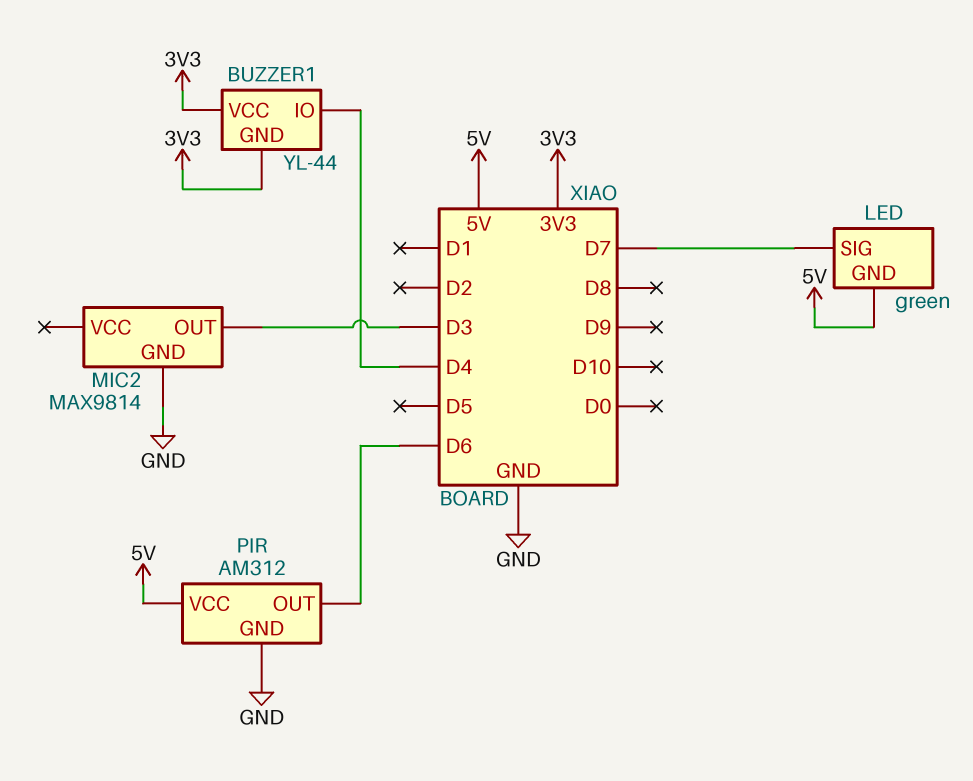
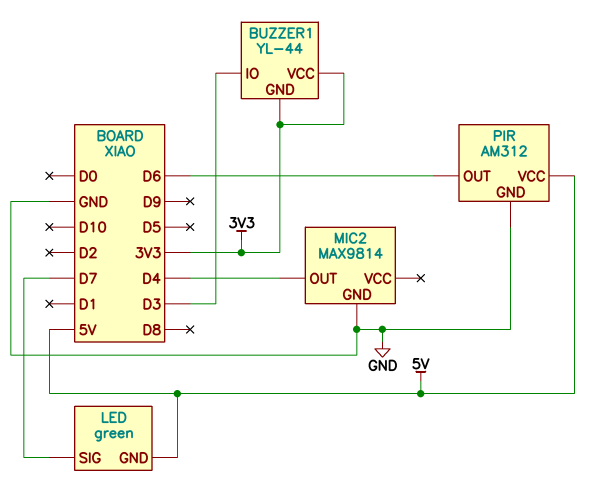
BUZZER1 pin IO: D4 -> D3
MIC2 pin OUT: D3 -> D4

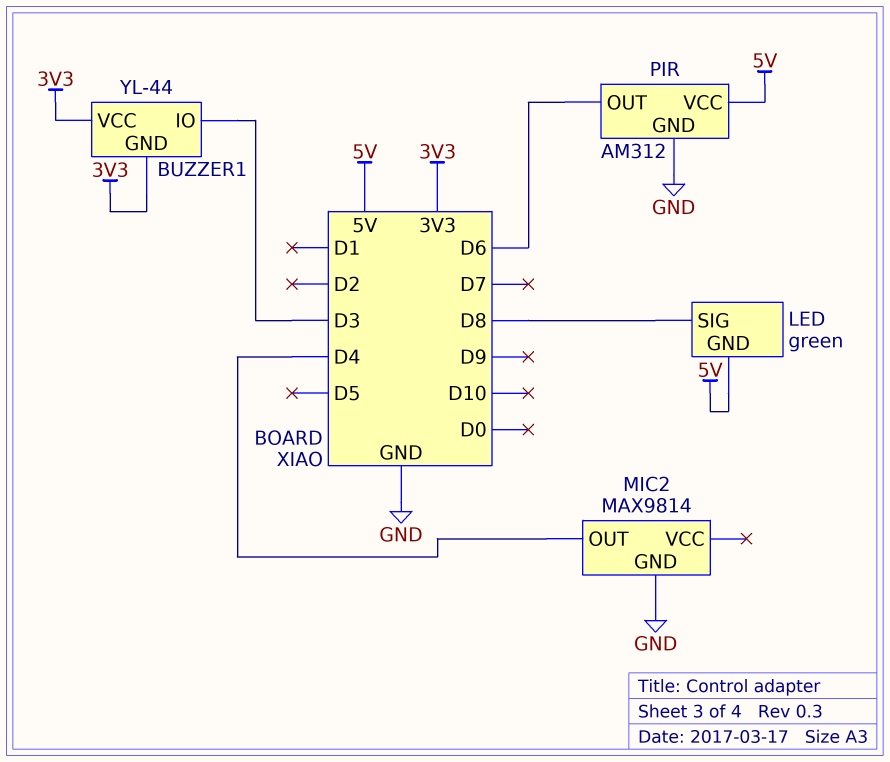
LED pin SIG: D7 -> D8

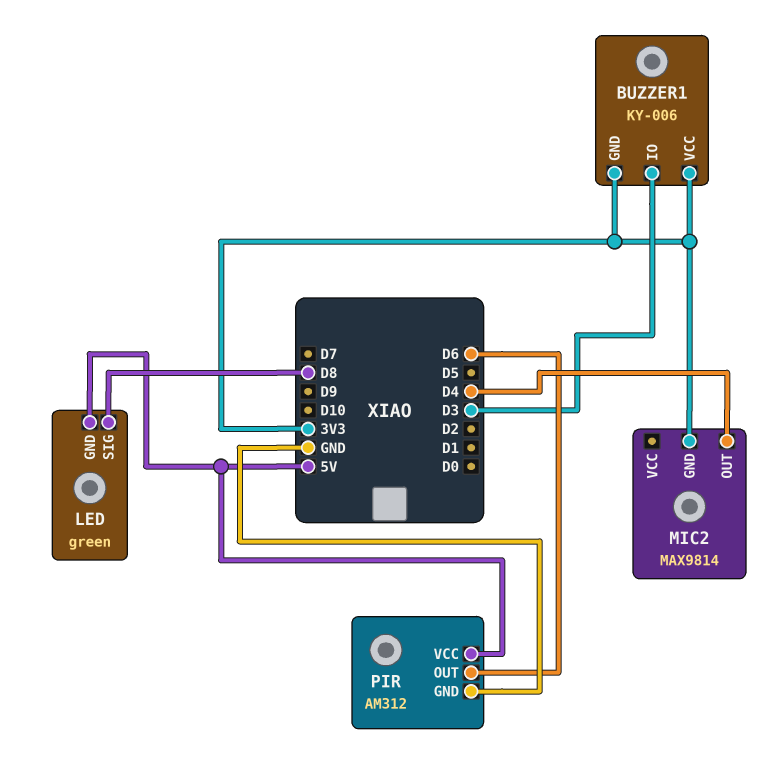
BUZZER1: YL-44 -> KY-006
MIC2 pin GND: GND -> 3V3

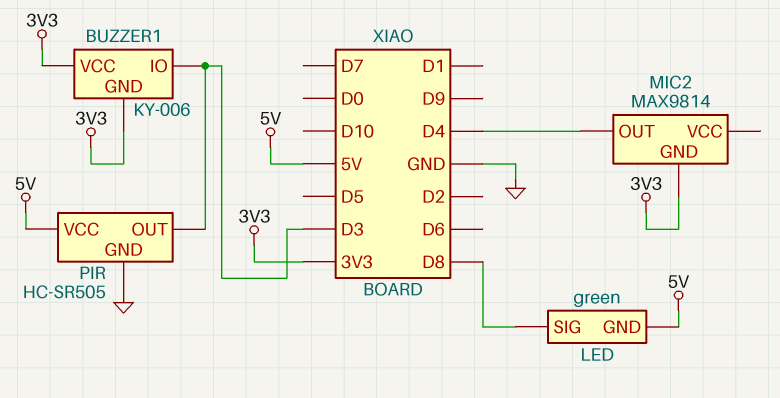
PIR: AM312 -> HC-SR505
PIR pin OUT: D6 -> D3

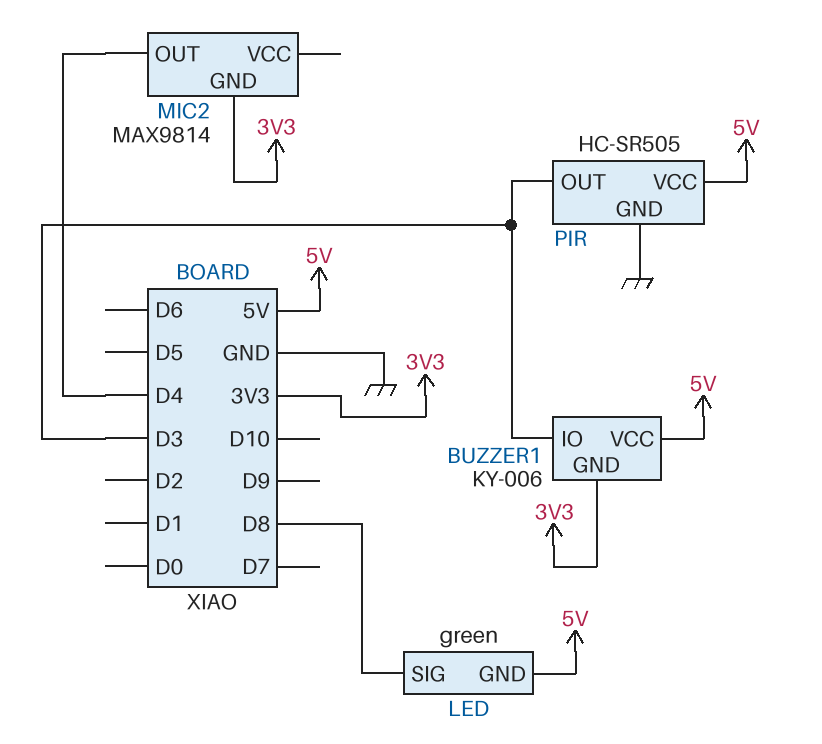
BUZZER1 pin VCC: 3V3 -> 5V

